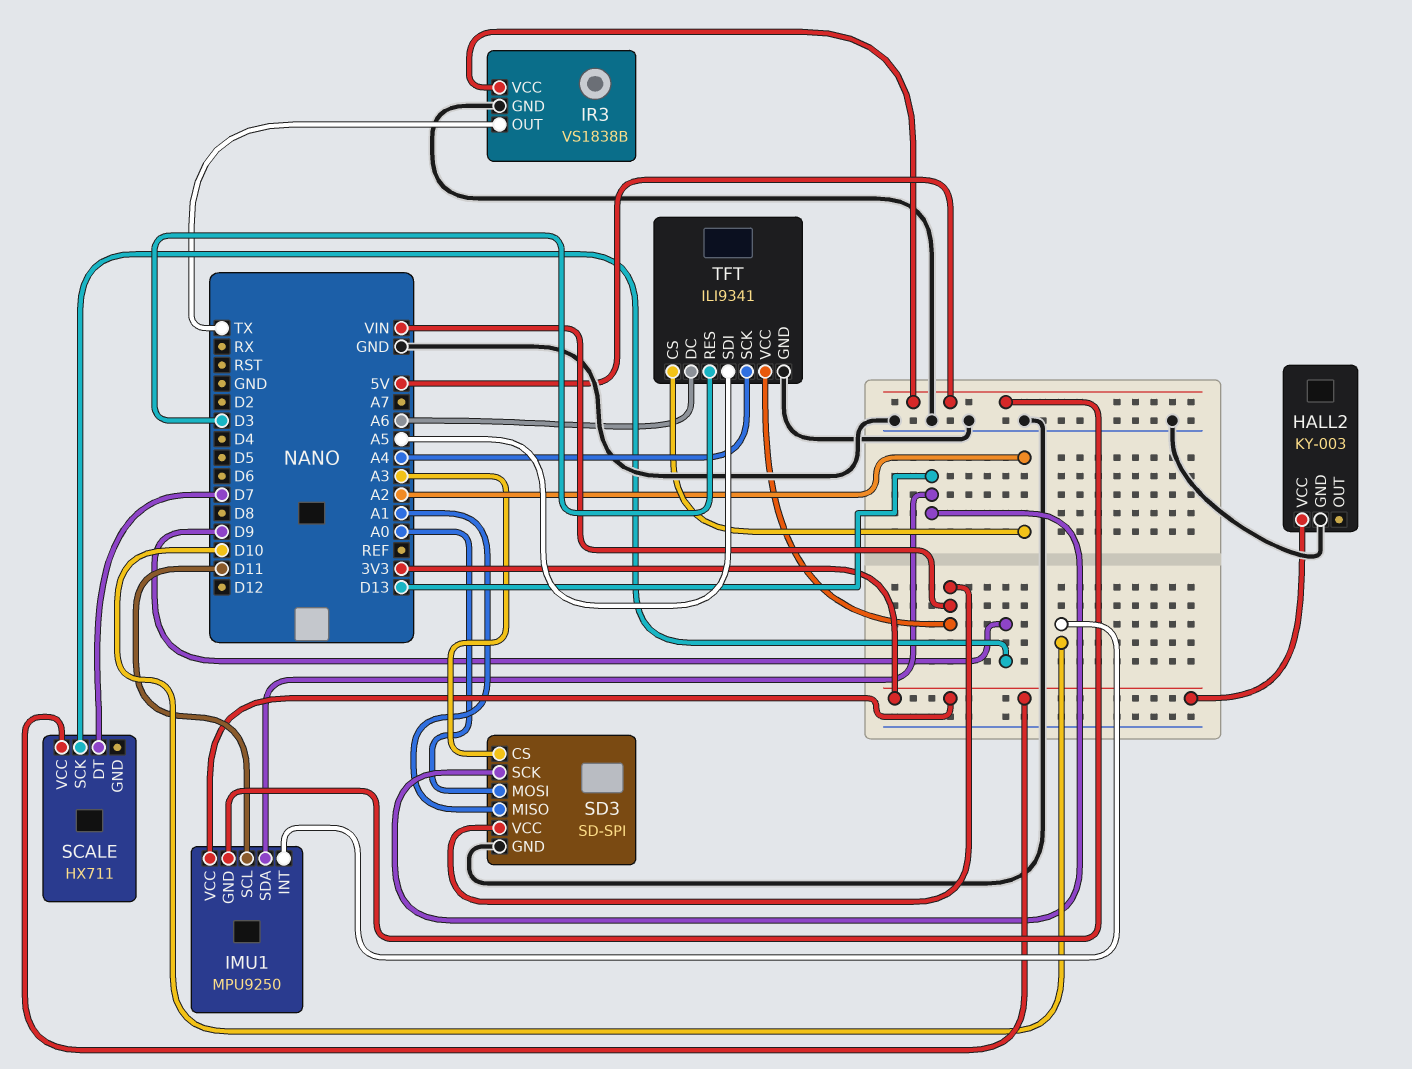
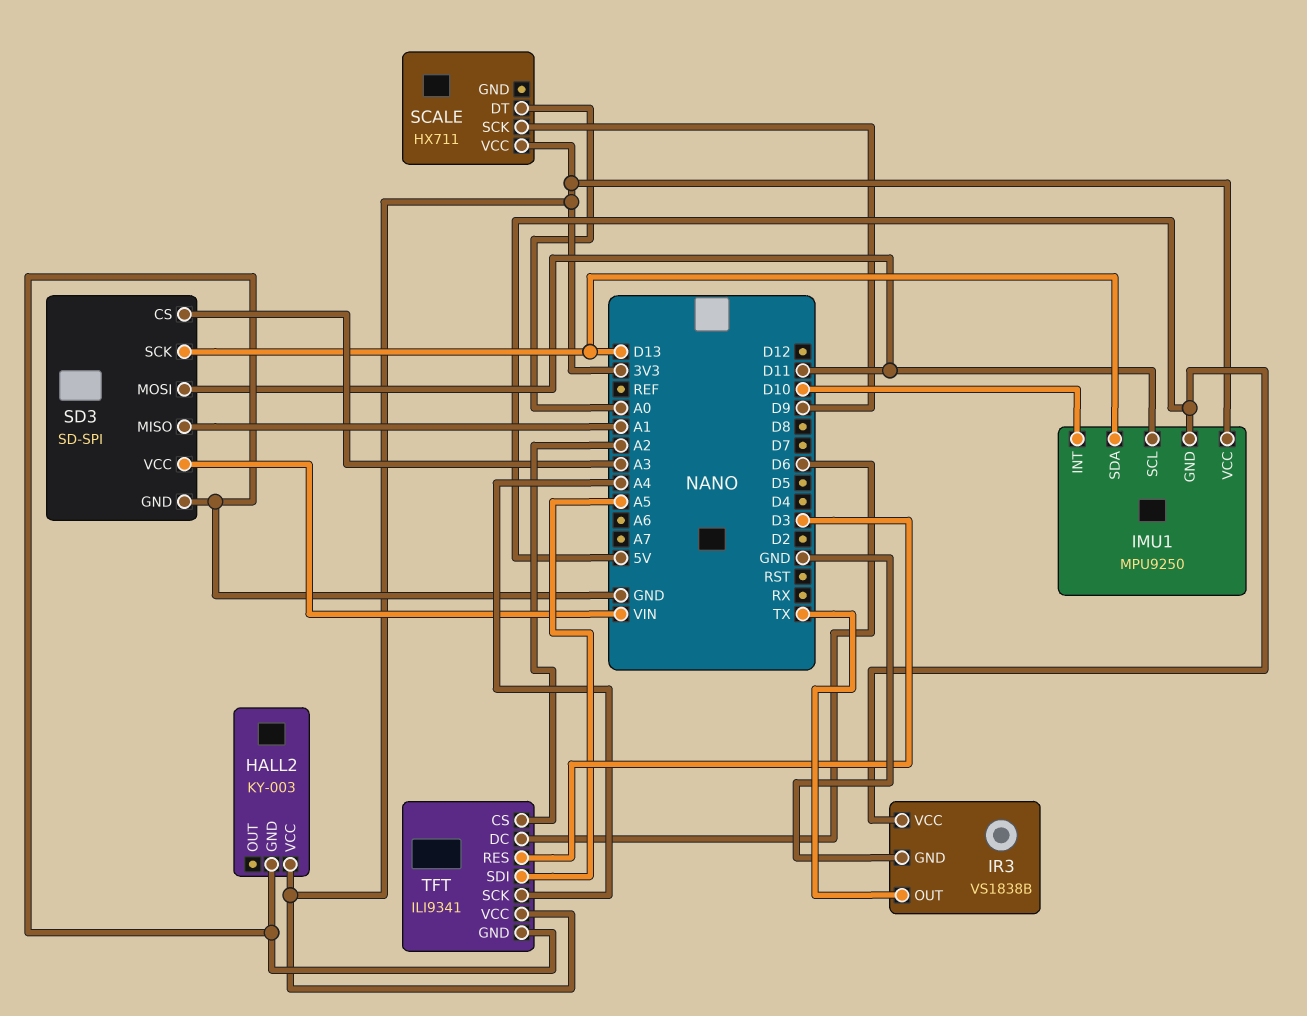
SCALE pin DT: D7 -> A0
SD3 pin MOSI: A0 -> D11
TFT pin DC: A6 -> D6
TFT pin VCC: VIN -> 3V3

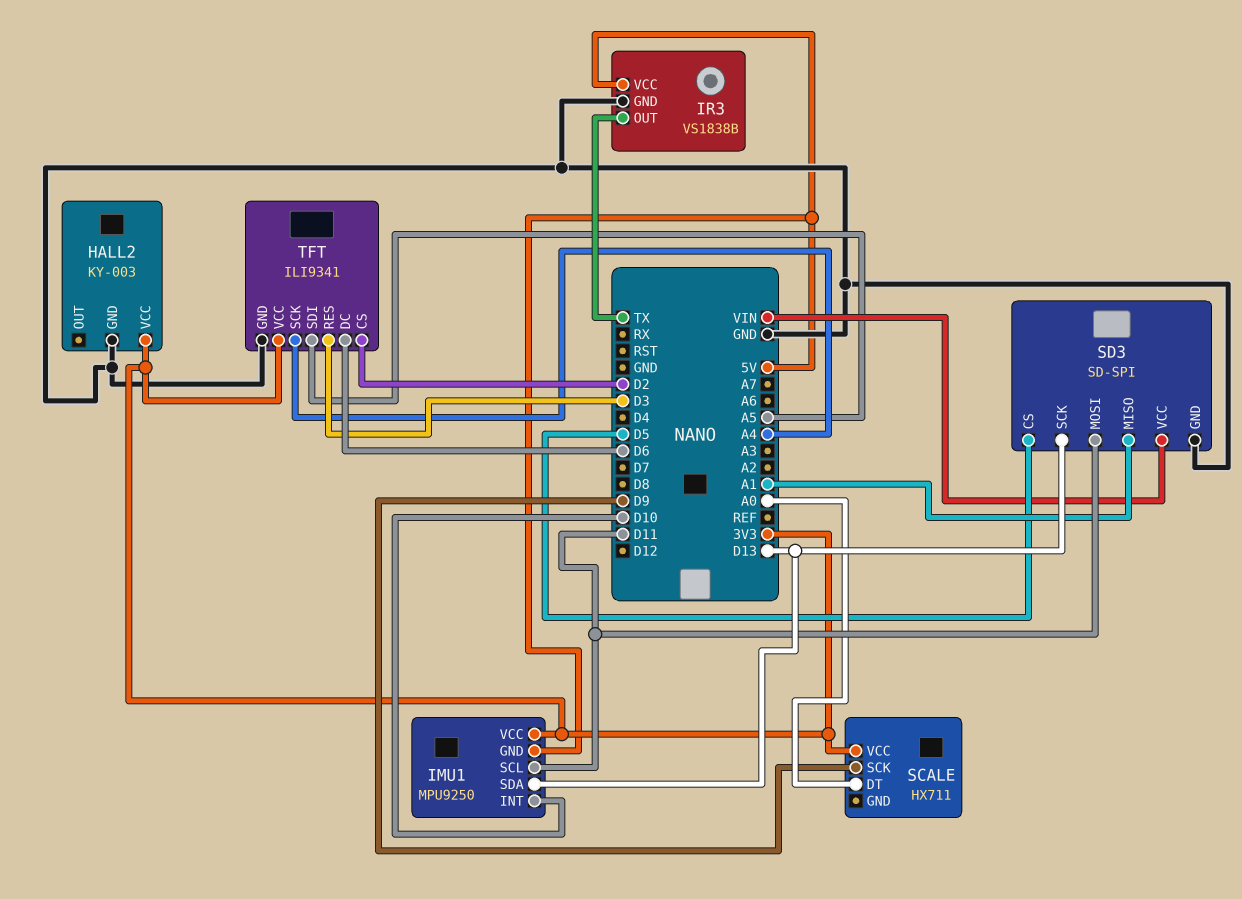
SD3 pin CS: A3 -> D5
TFT pin CS: A2 -> D2

